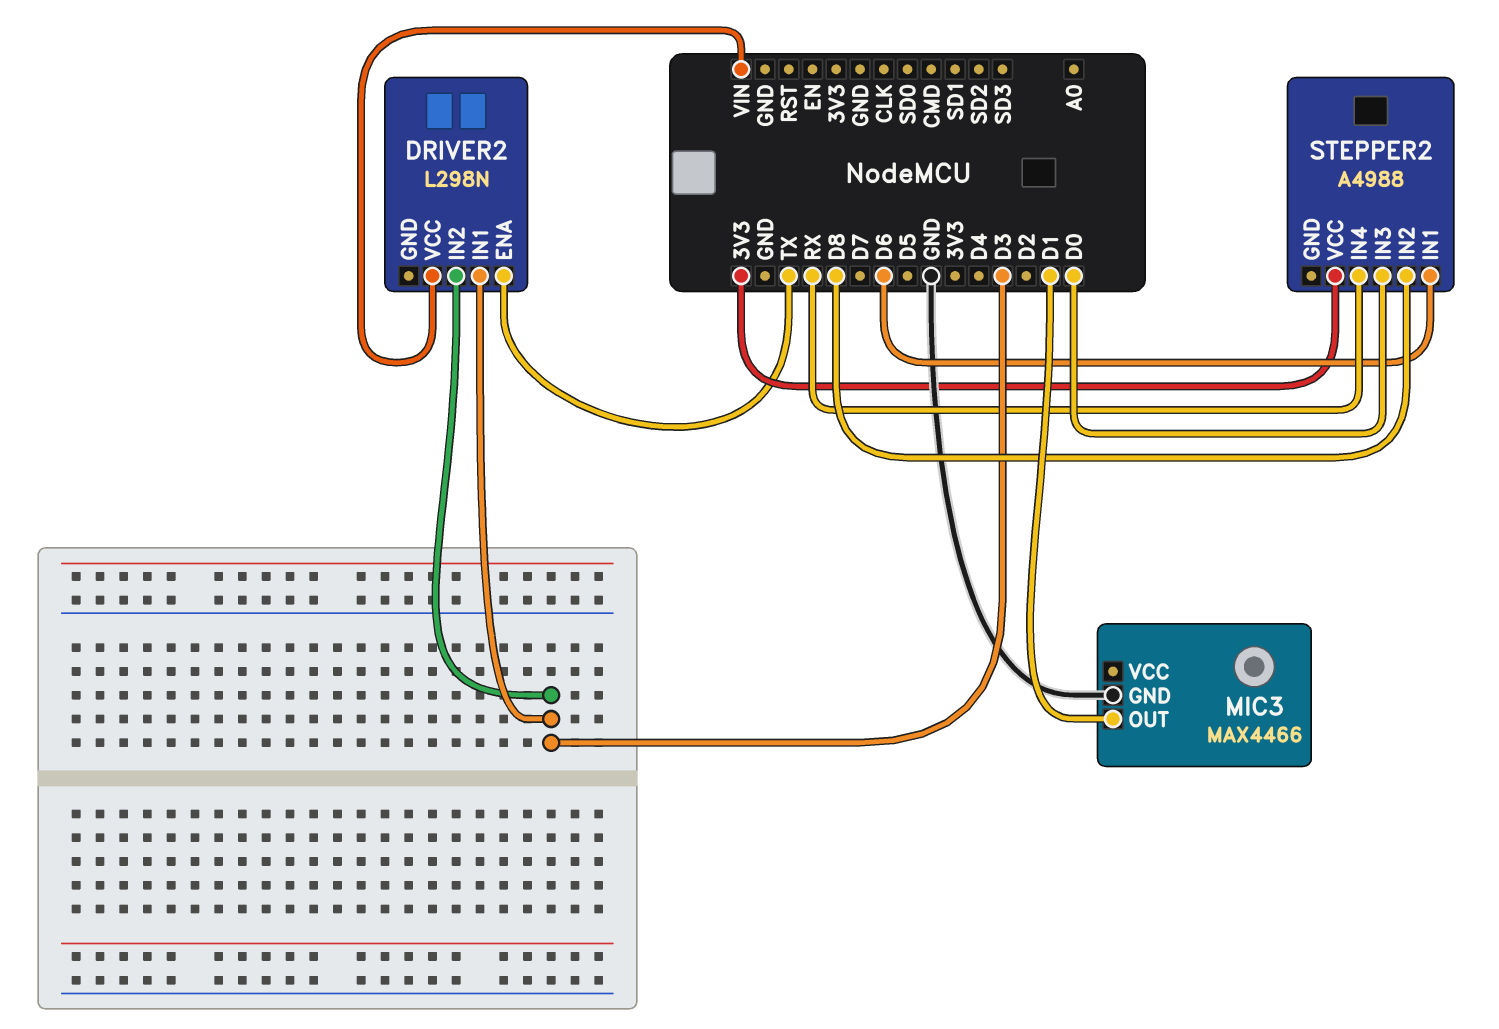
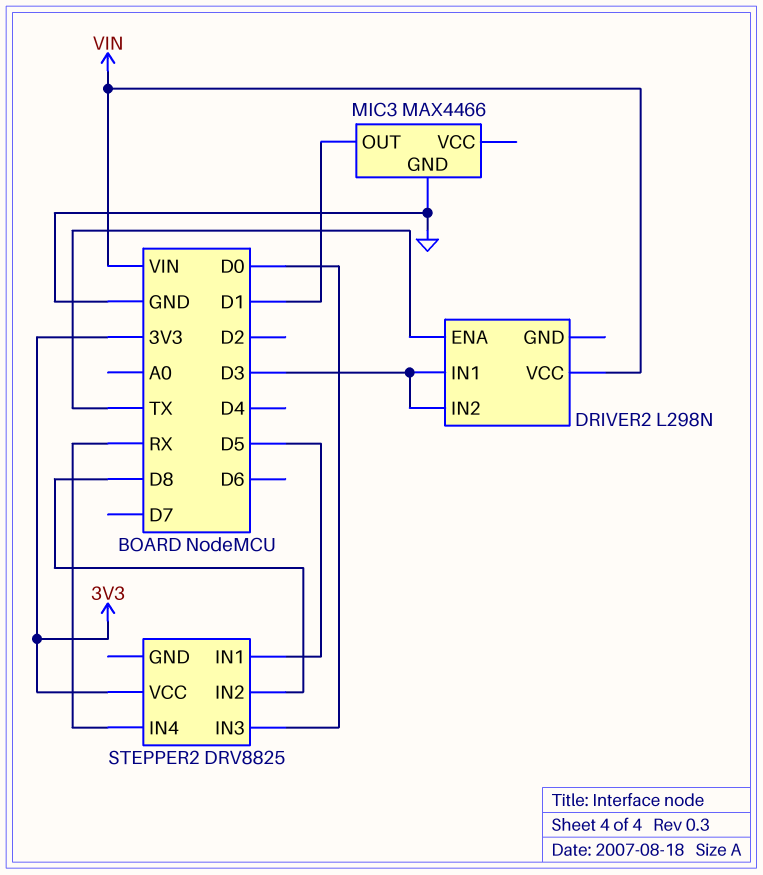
STEPPER2: A4988 -> DRV8825
STEPPER2 pin IN1: D6 -> D5

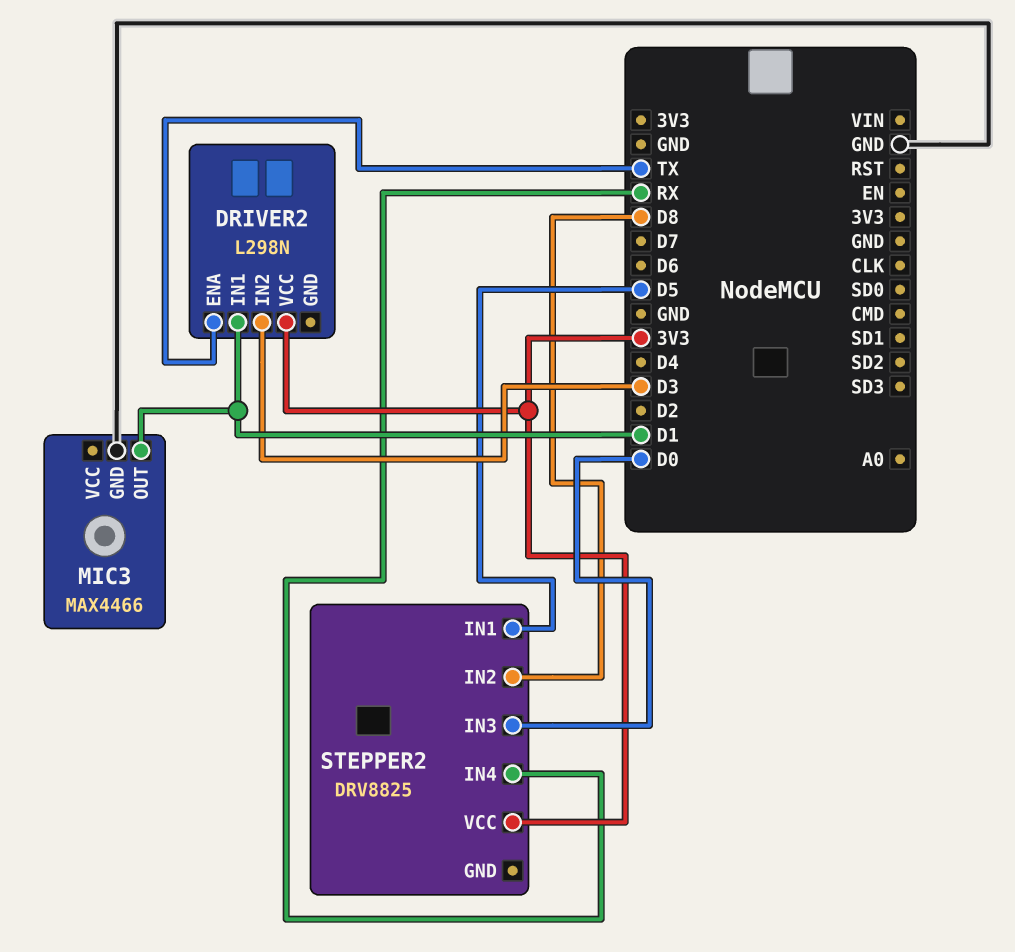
DRIVER2 pin IN1: D3 -> D1
DRIVER2 pin VCC: VIN -> 3V3

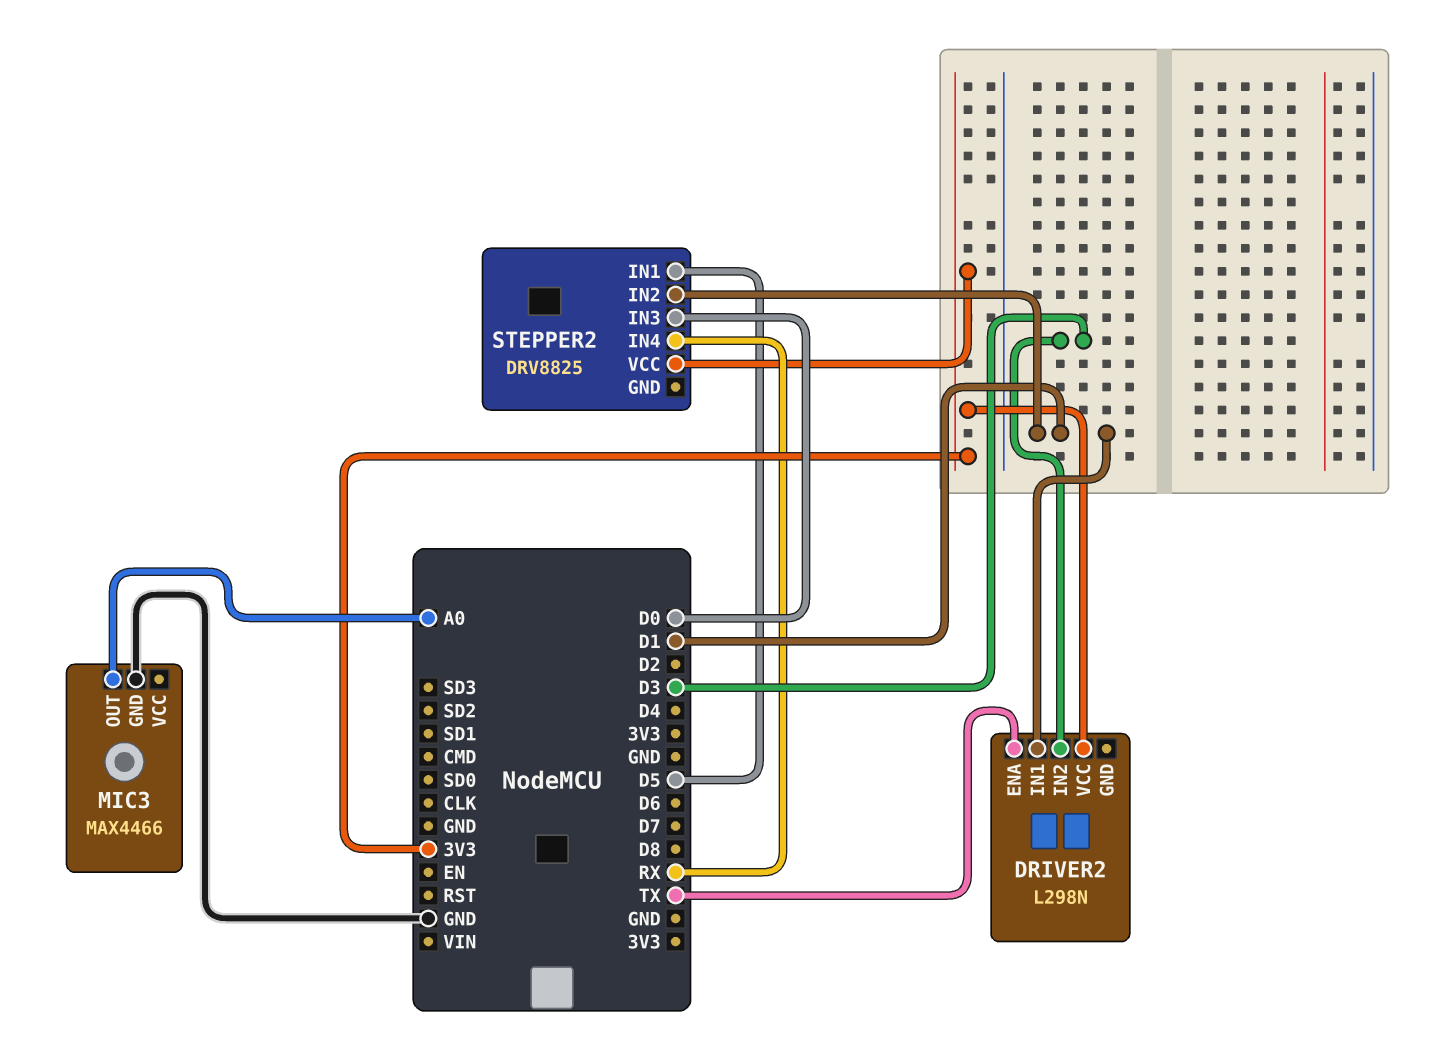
MIC3 pin OUT: D1 -> A0
STEPPER2 pin IN2: D8 -> D1

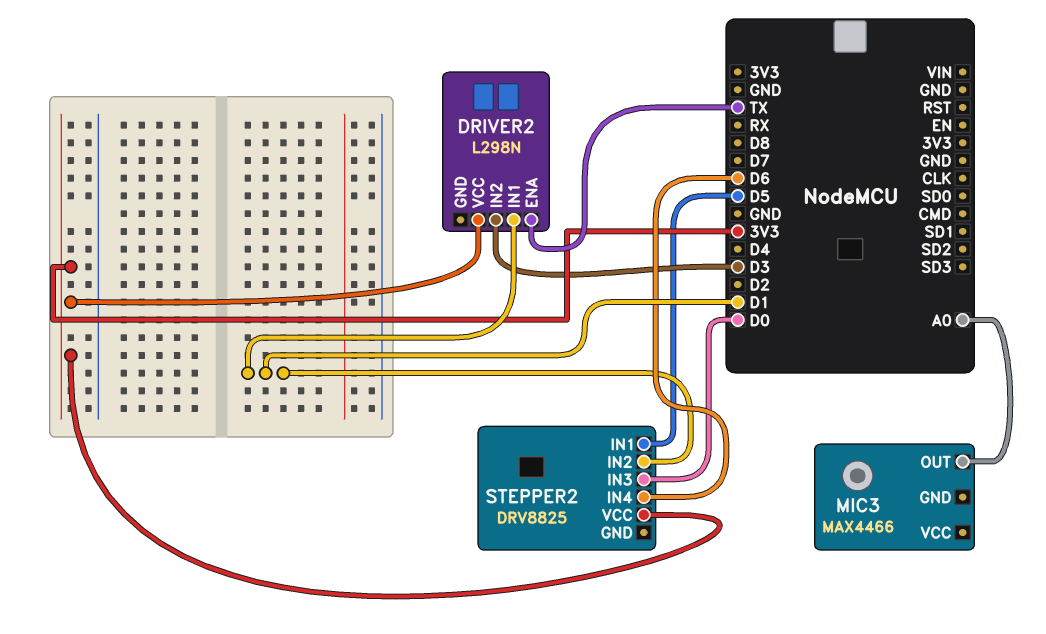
MIC3 pin GND: GND -> none
STEPPER2 pin IN4: RX -> D6

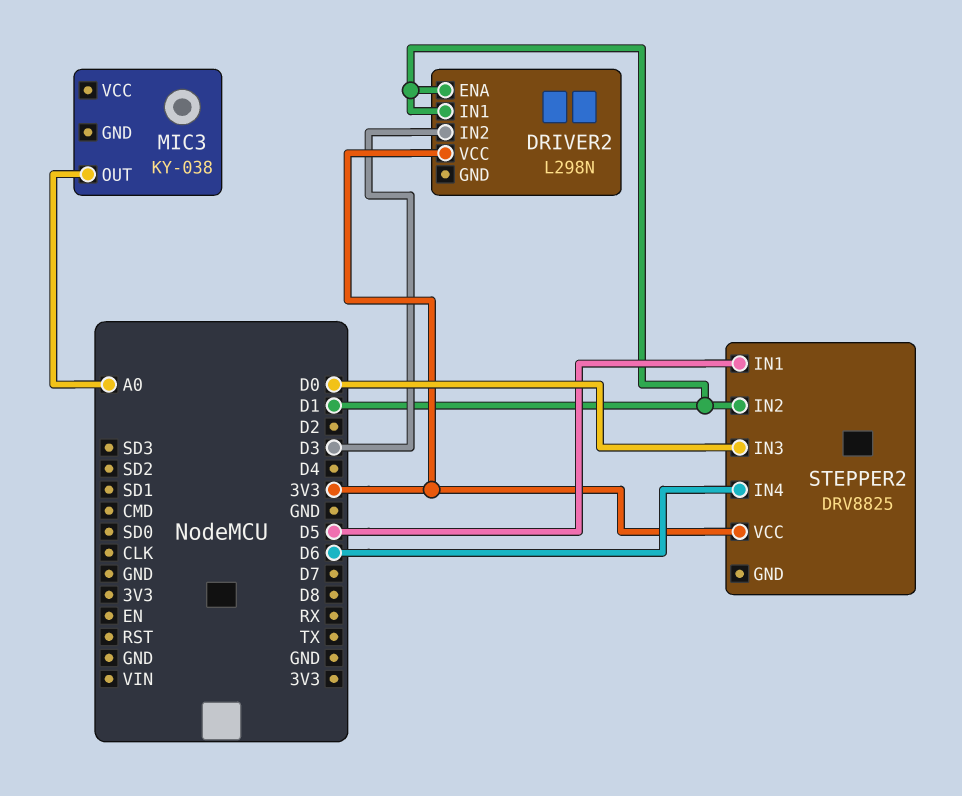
DRIVER2 pin ENA: TX -> D1
MIC3: MAX4466 -> KY-038

